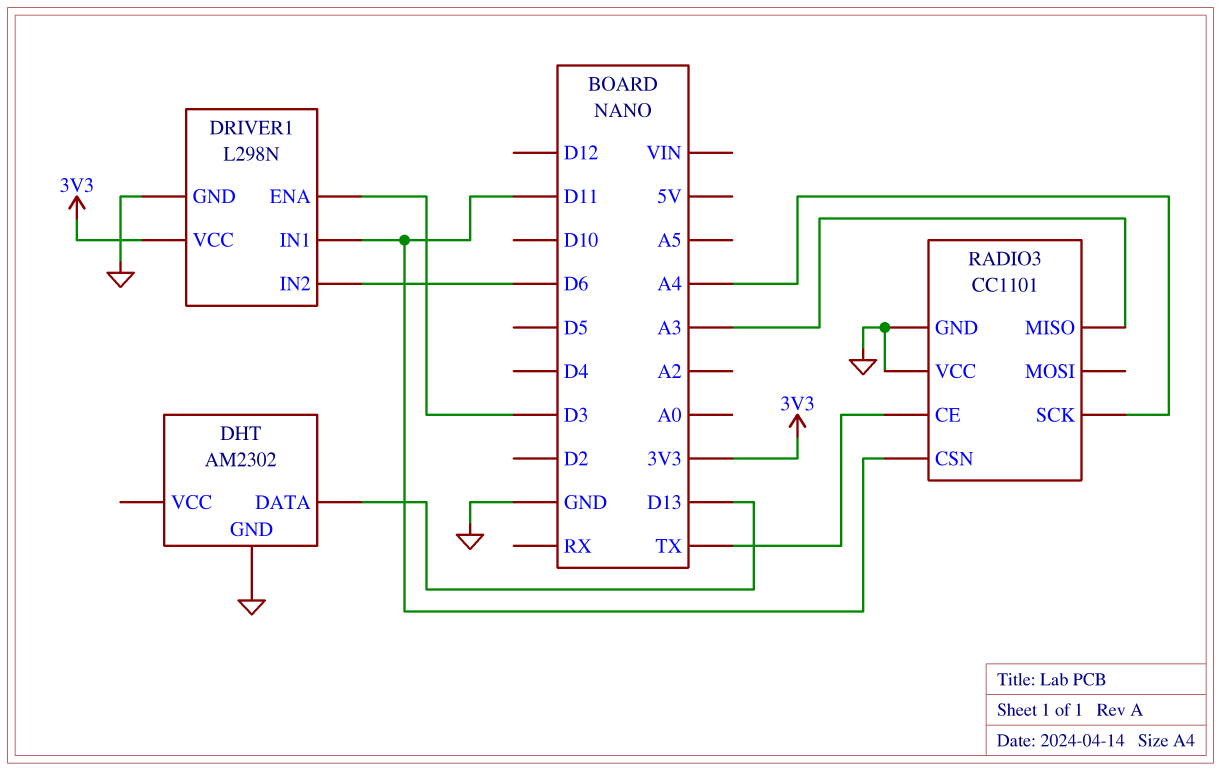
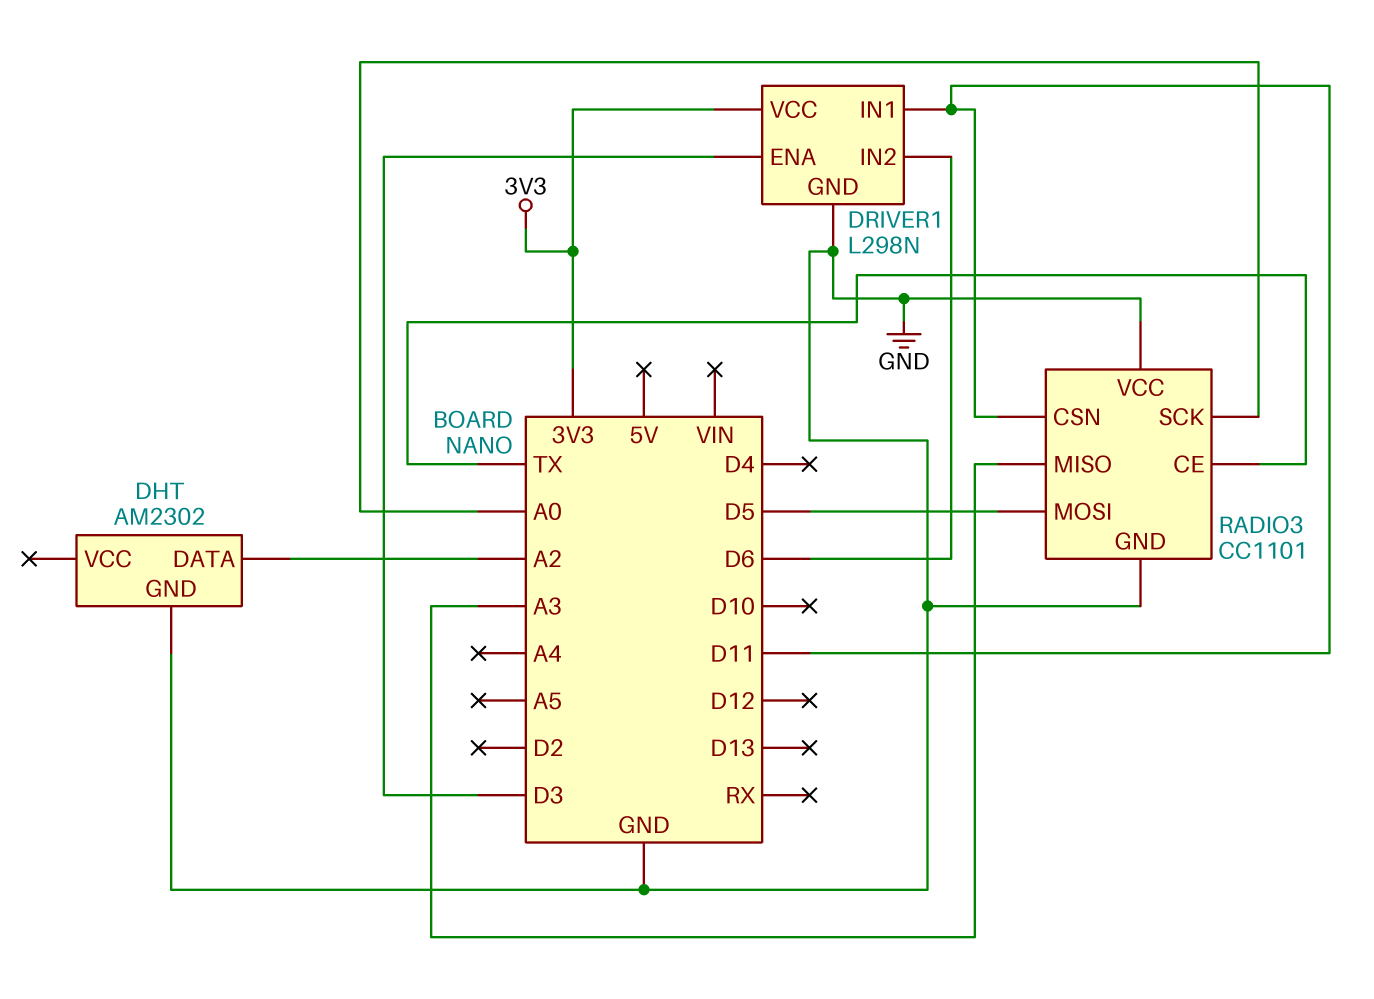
DHT pin DATA: D13 -> A2
RADIO3 pin MOSI: none -> D5
RADIO3 pin SCK: A4 -> A0

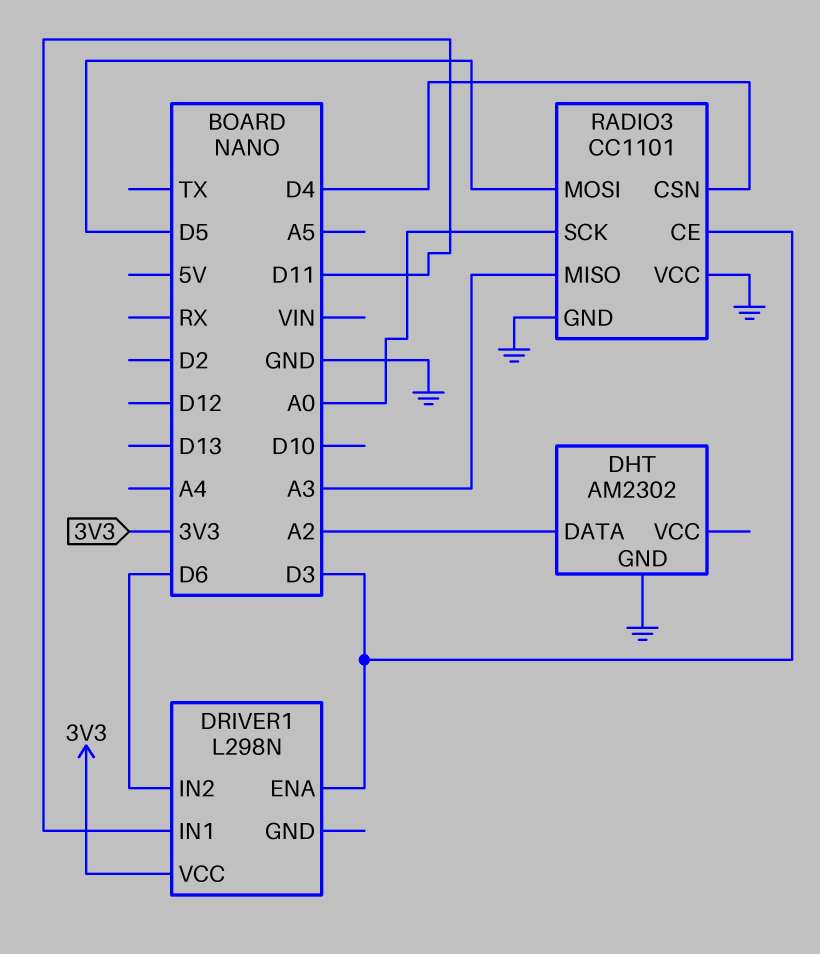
DRIVER1 pin GND: GND -> none
RADIO3 pin CE: TX -> D3
RADIO3 pin CSN: D11 -> D4

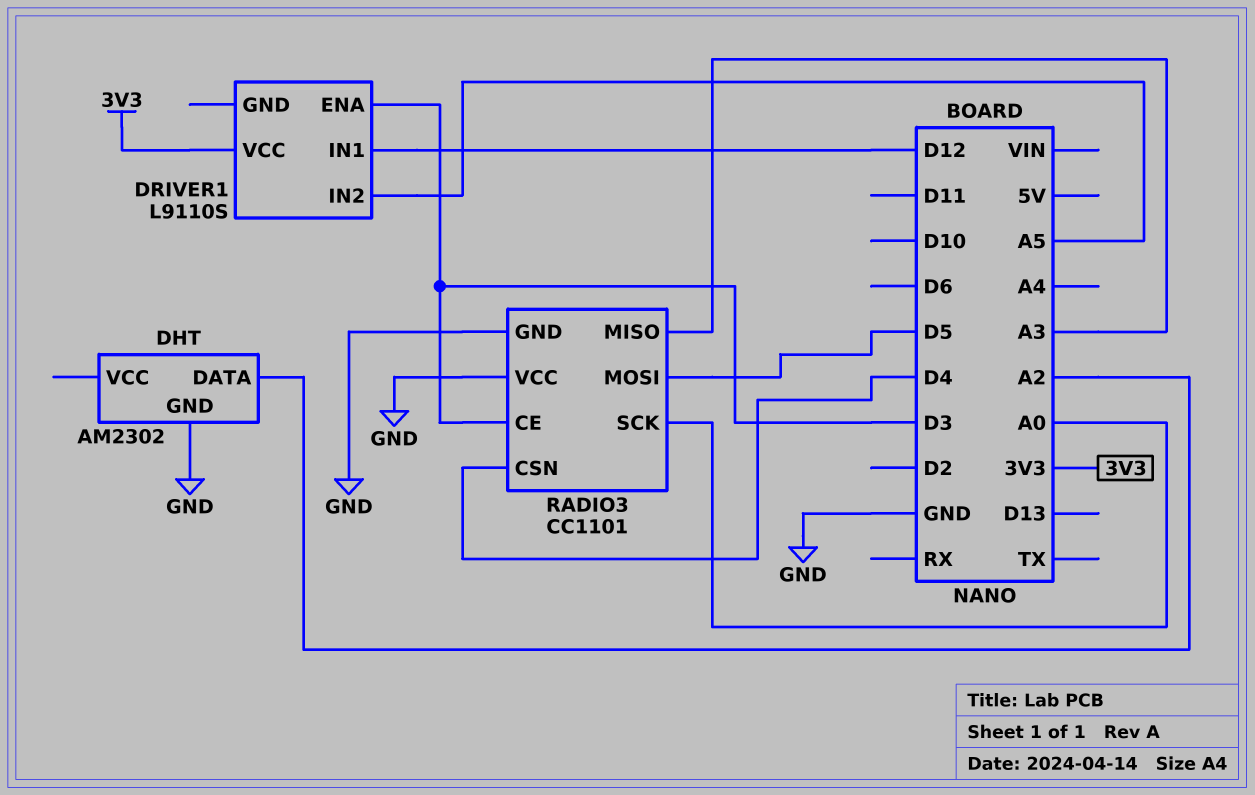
DRIVER1: L298N -> L9110S
DRIVER1 pin IN1: D11 -> D12
DRIVER1 pin IN2: D6 -> A5

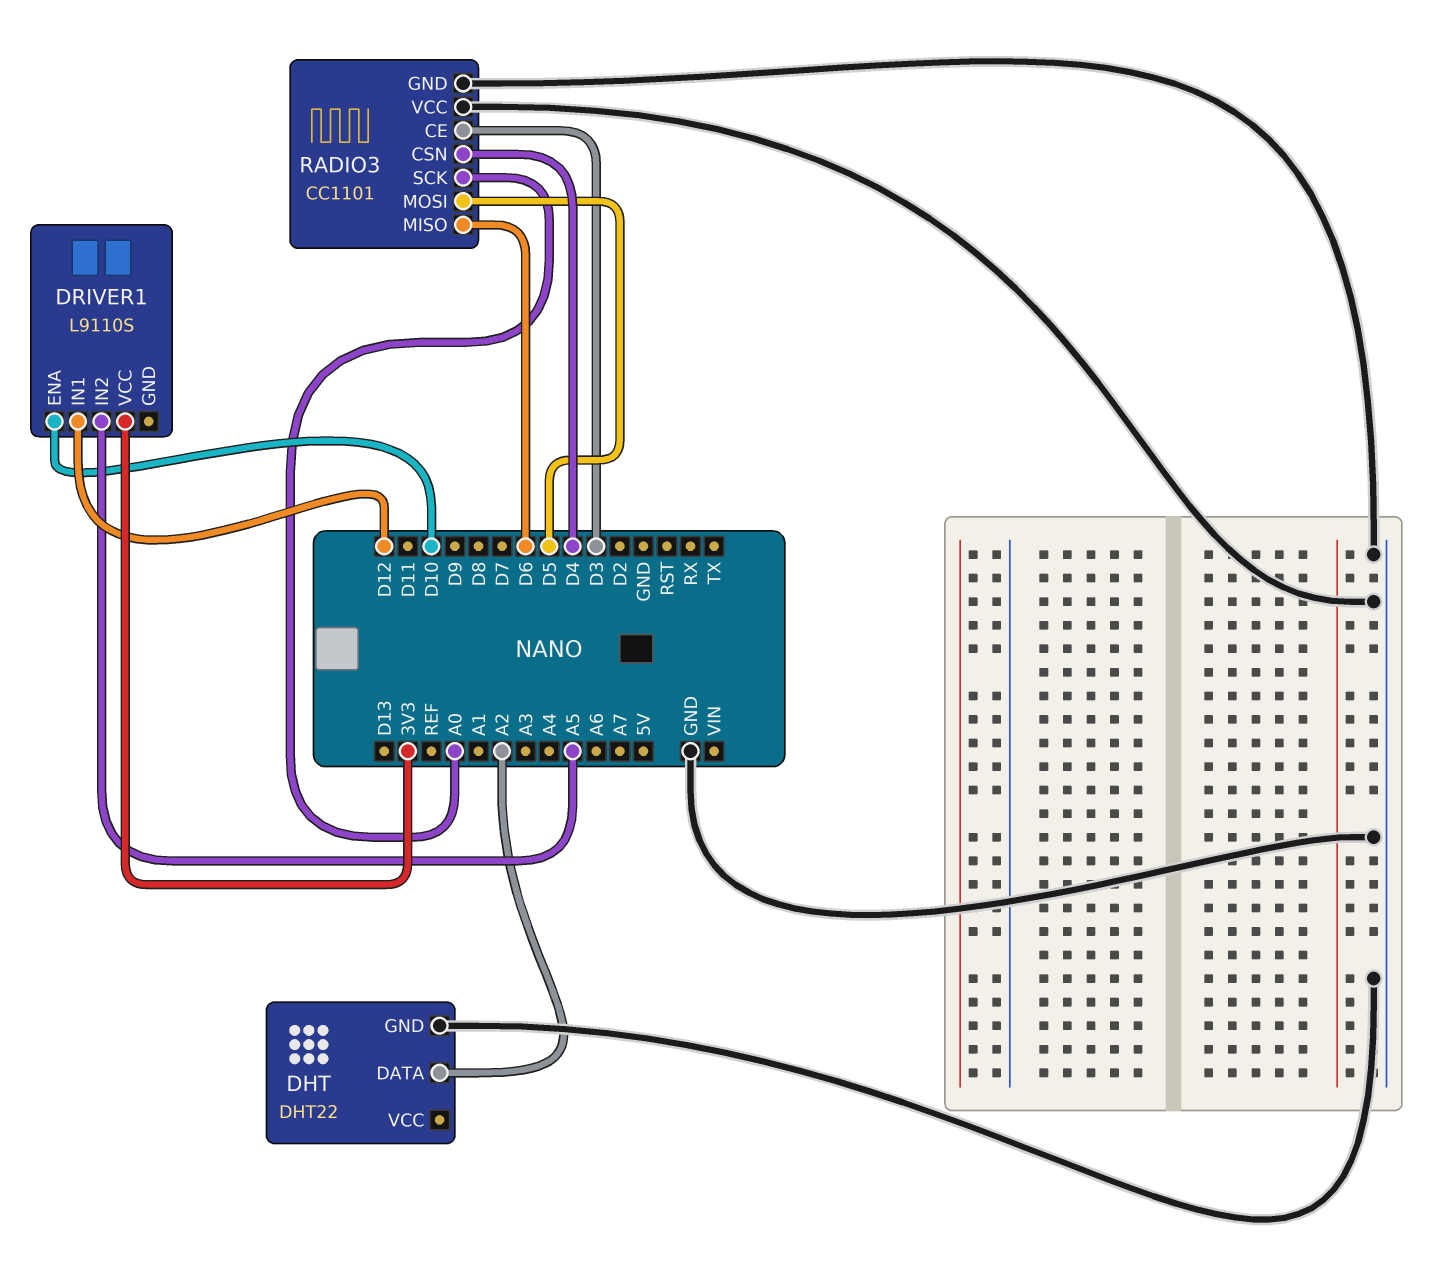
DHT: AM2302 -> DHT22
DRIVER1 pin ENA: D3 -> D10
RADIO3 pin MISO: A3 -> D6

